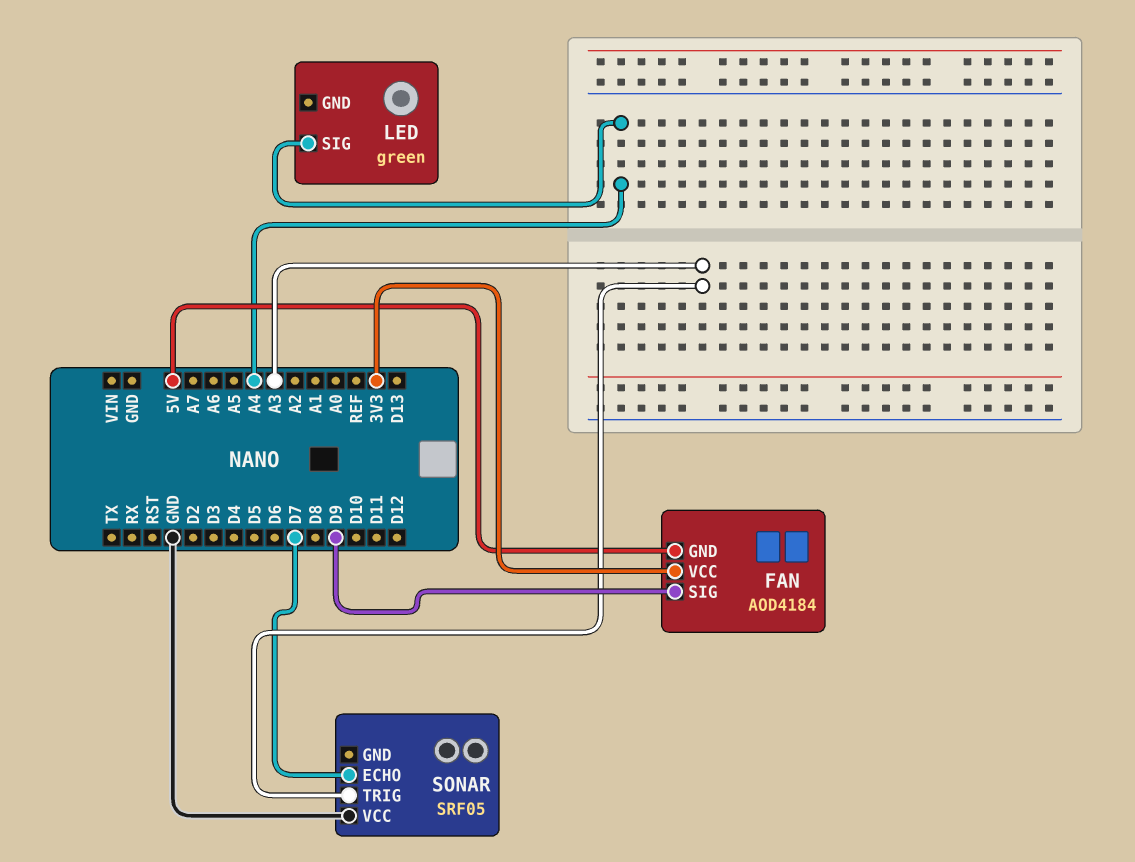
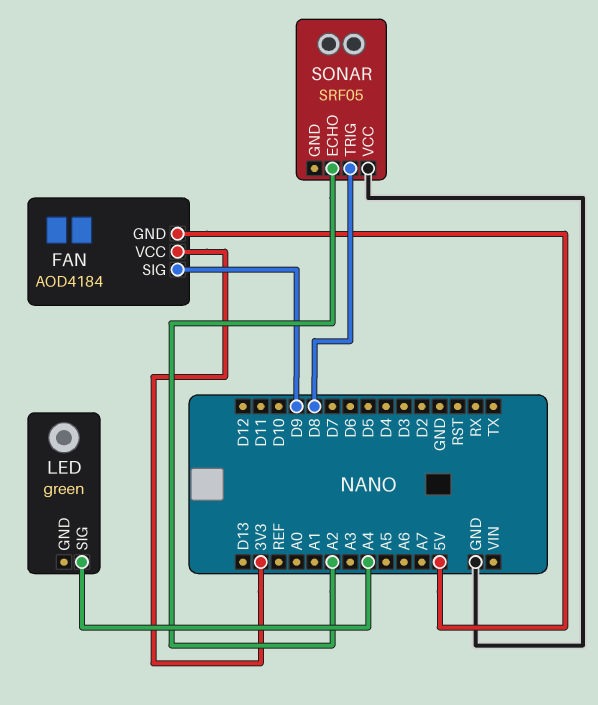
SONAR pin ECHO: D7 -> A2
SONAR pin TRIG: A3 -> D8

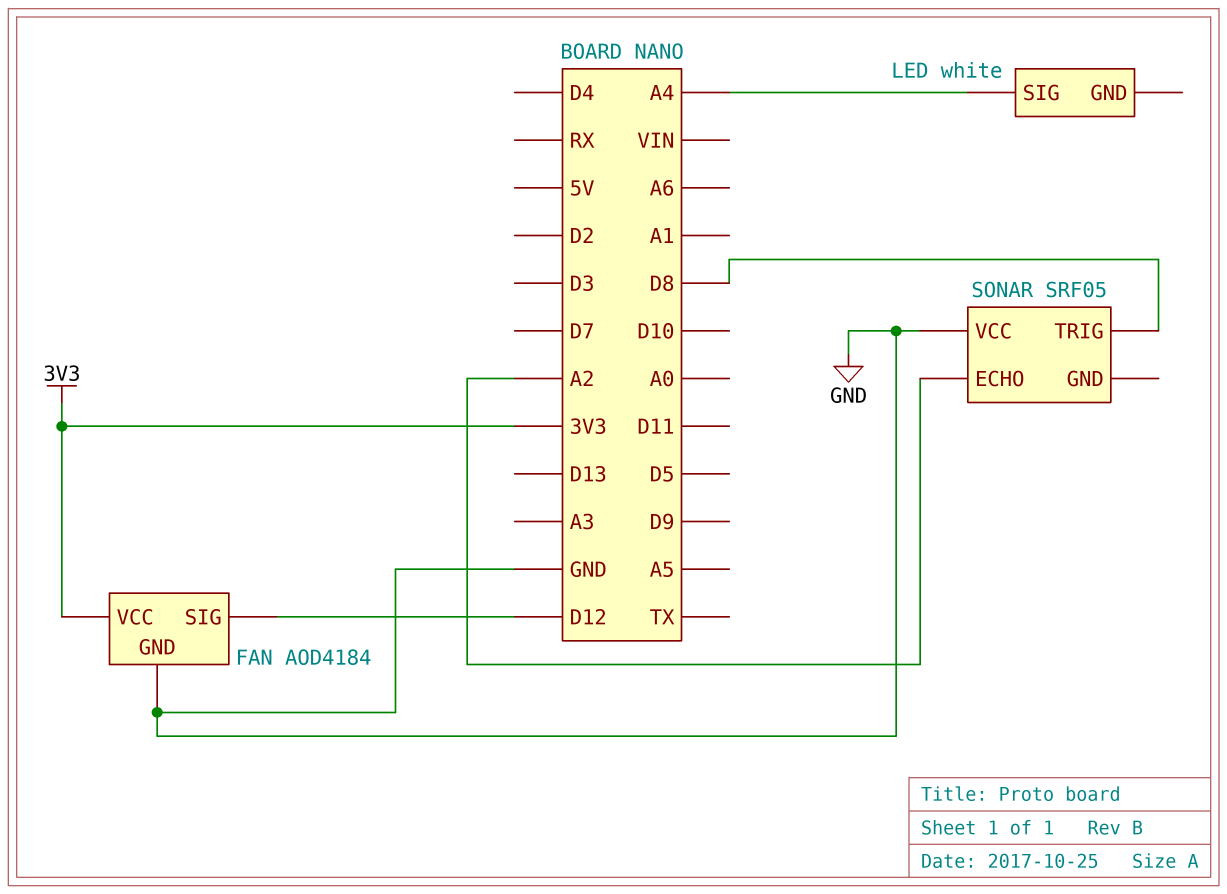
FAN pin GND: 5V -> GND
FAN pin SIG: D9 -> D12
LED: green -> white

